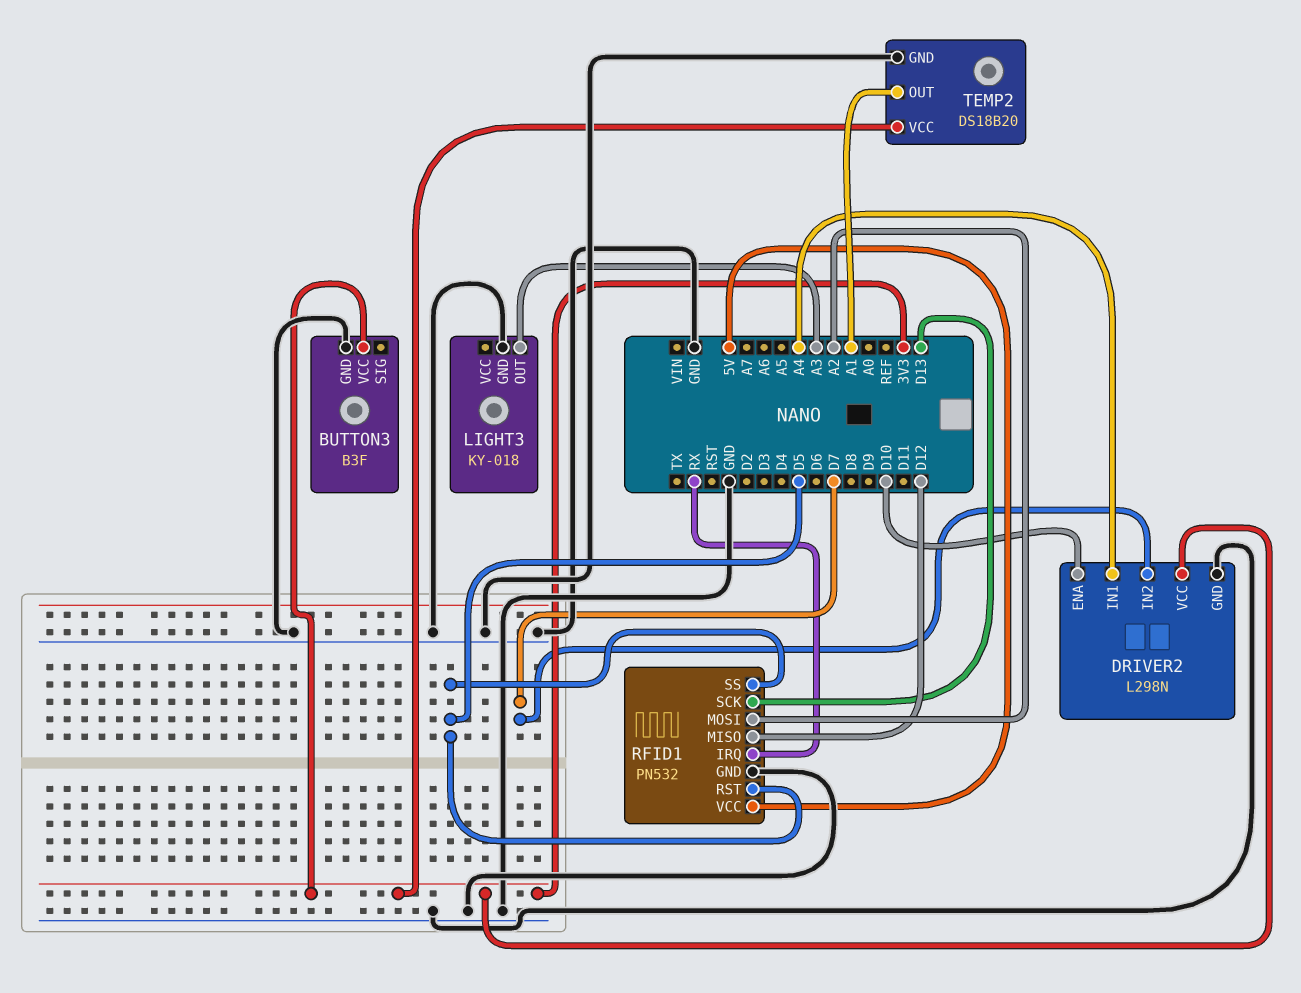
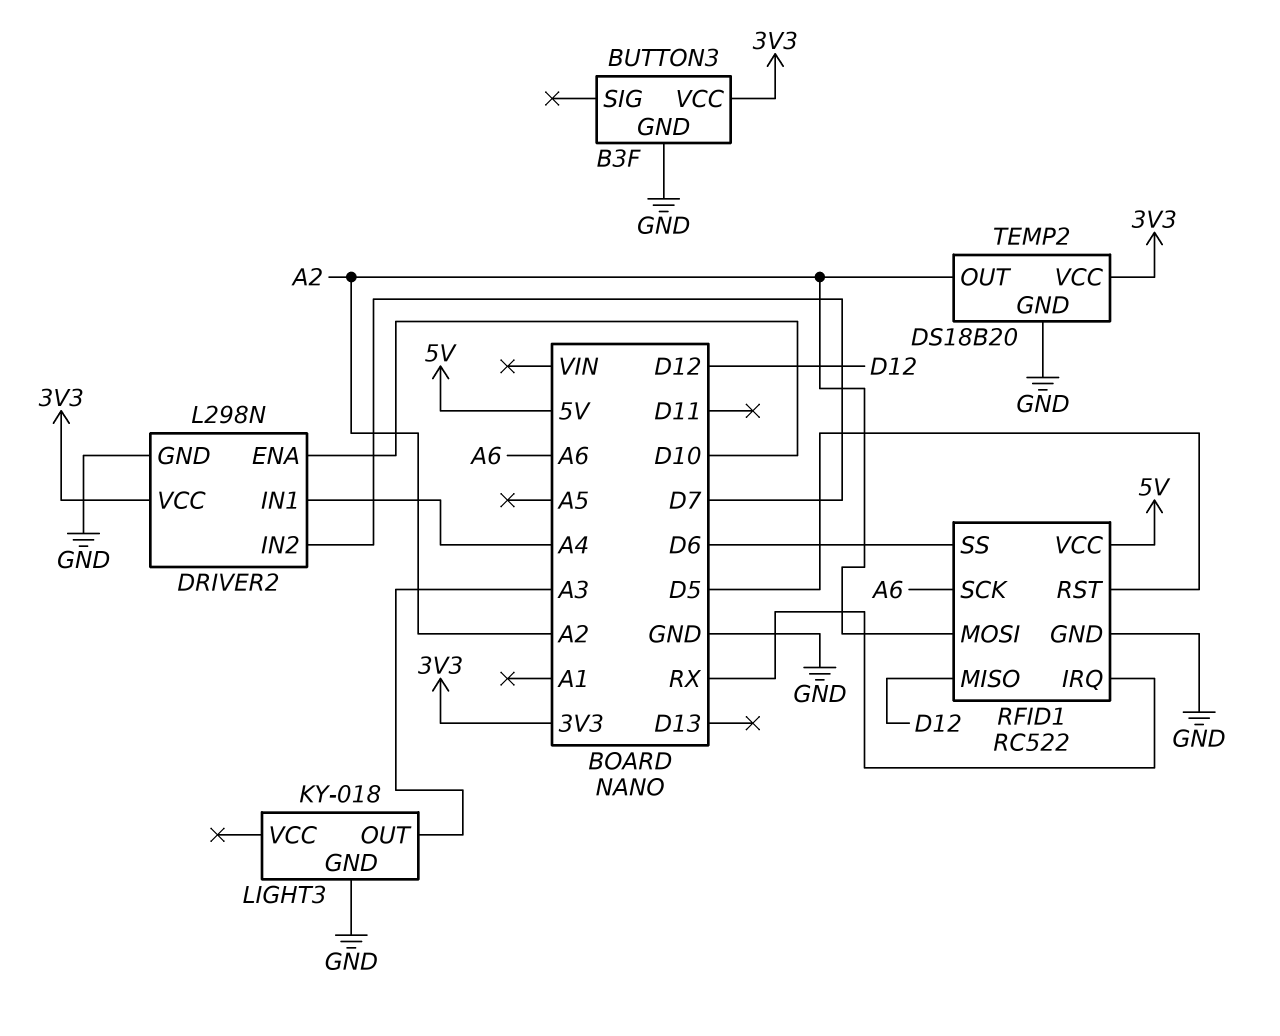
RFID1: PN532 -> RC522
RFID1 pin SCK: D13 -> A6
RFID1 pin SS: D5 -> D6
TEMP2 pin OUT: A1 -> A2

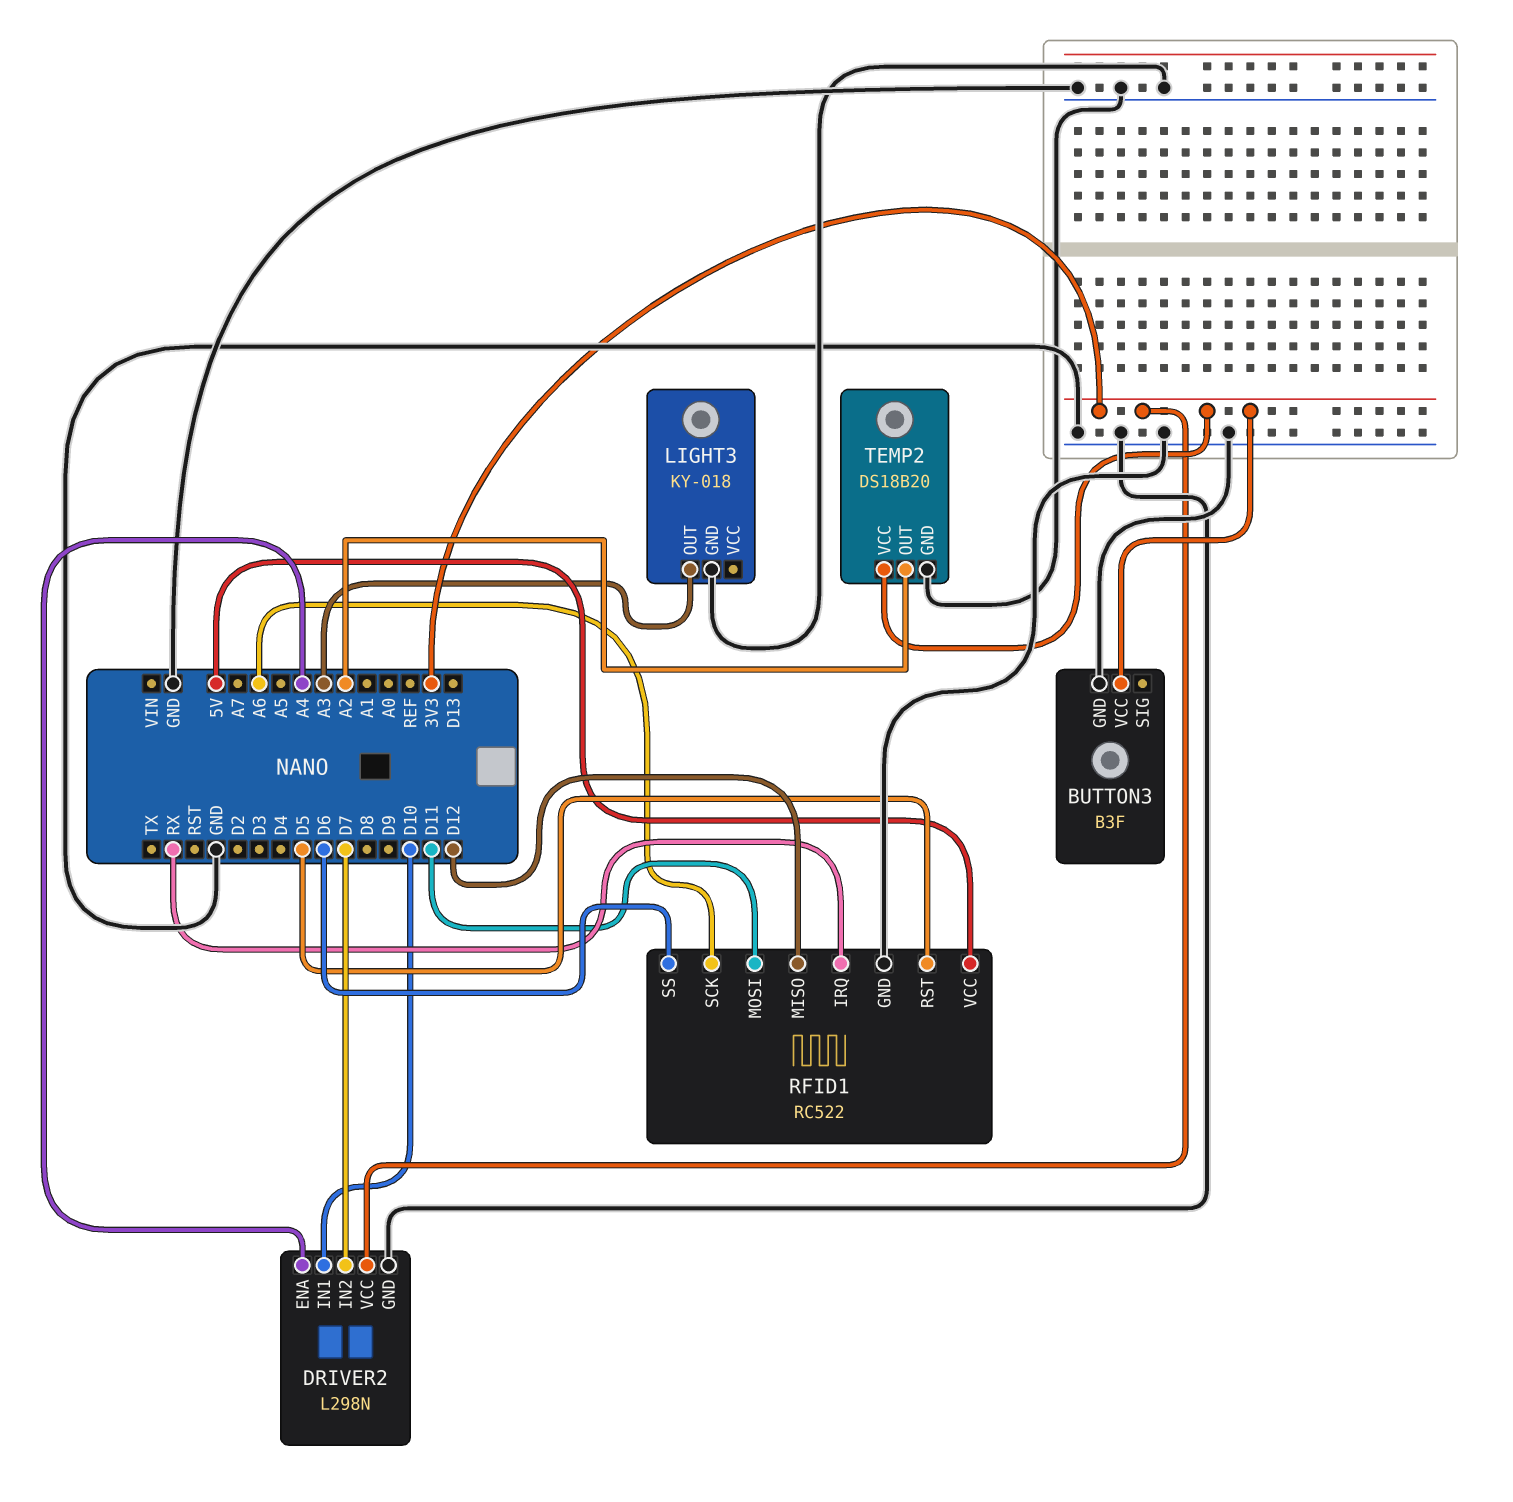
DRIVER2 pin ENA: D10 -> A4
DRIVER2 pin IN1: A4 -> D10
RFID1 pin MOSI: A2 -> D11

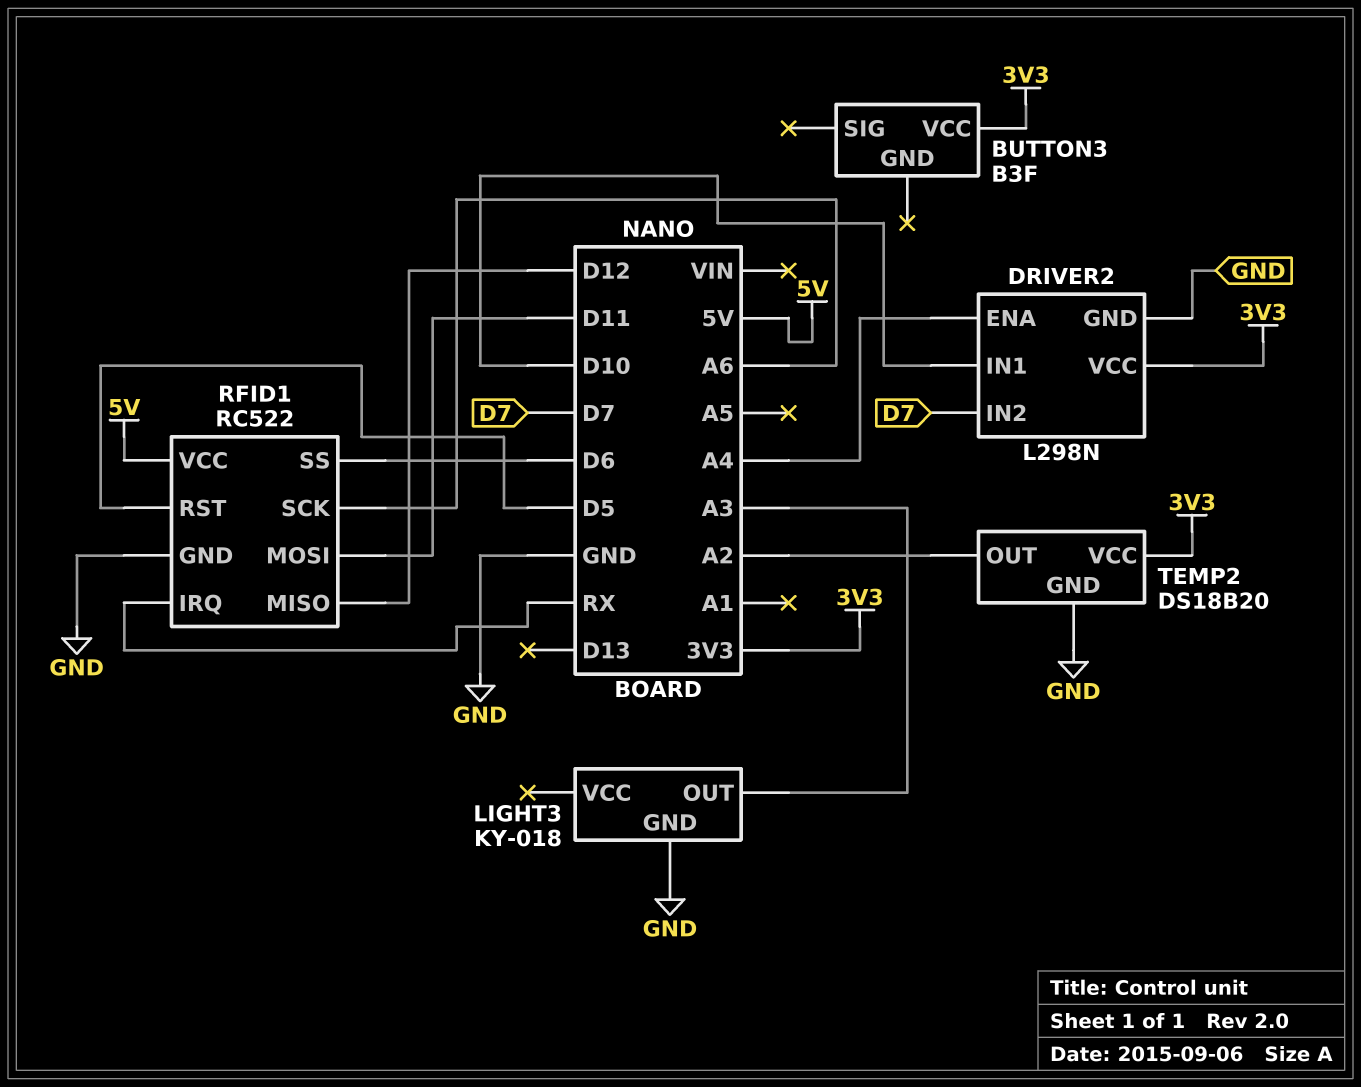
BUTTON3 pin GND: GND -> none

